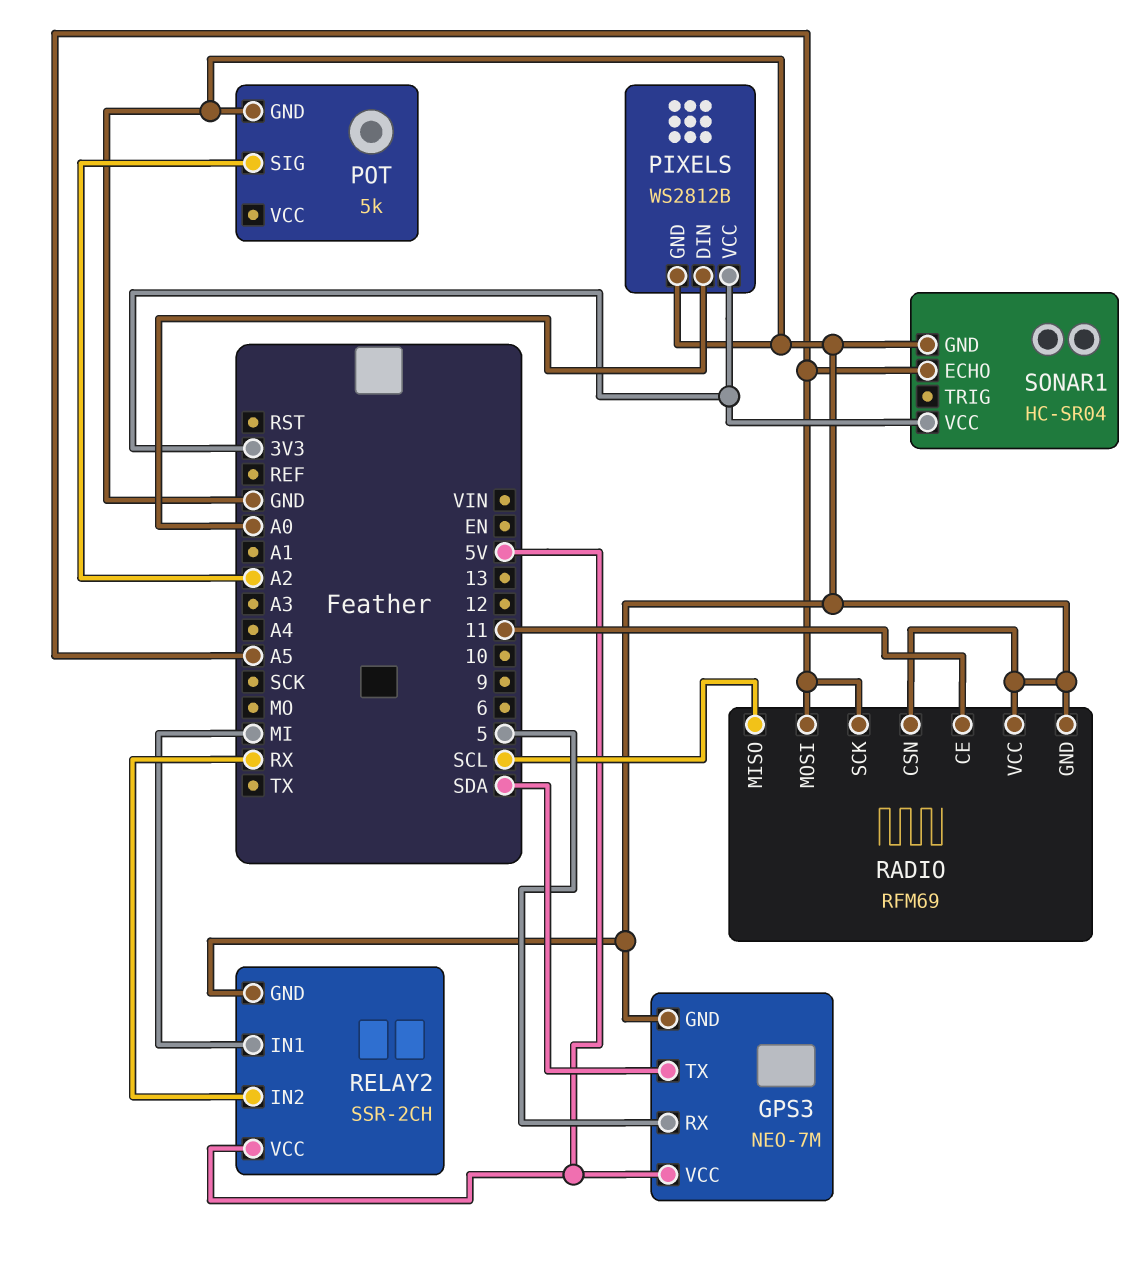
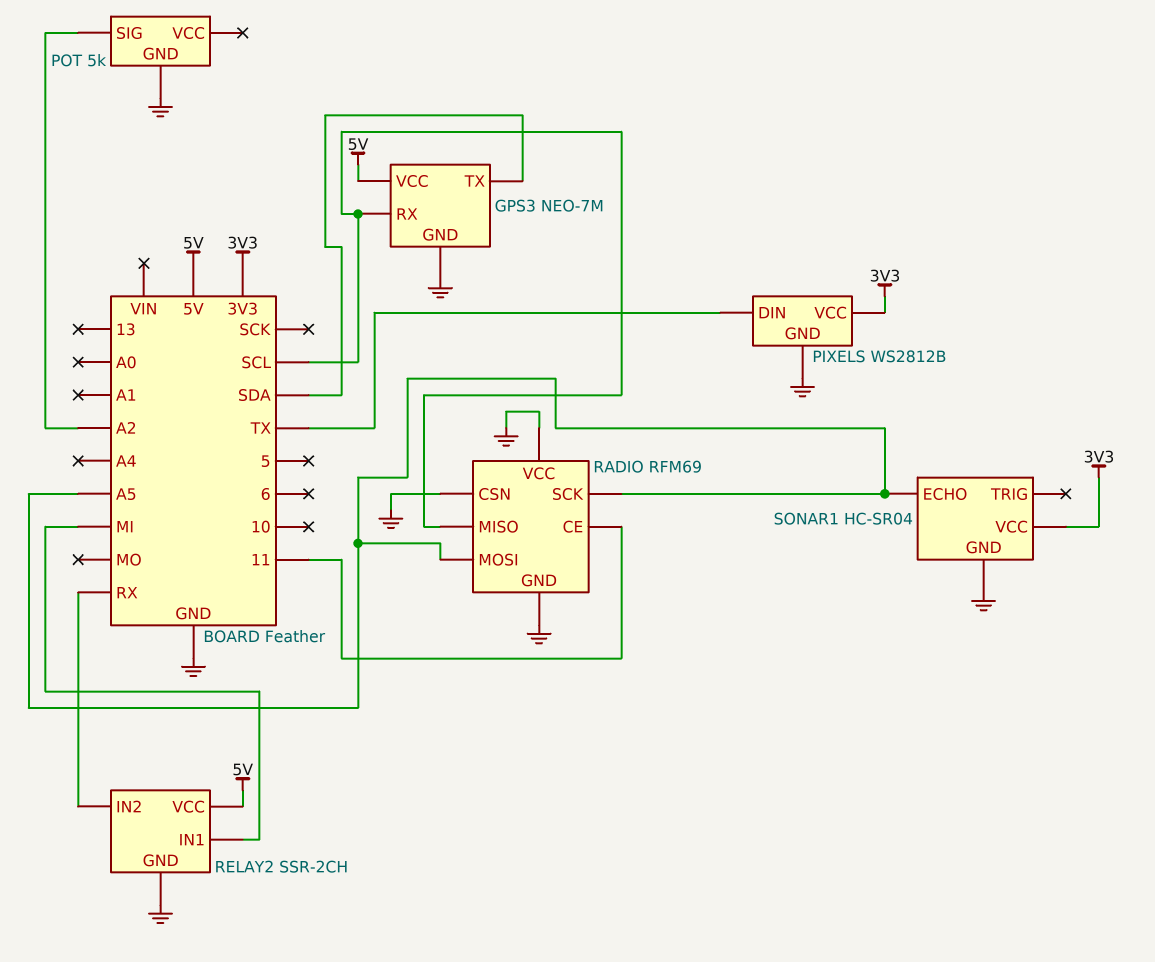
GPS3 pin RX: 5 -> SCL
PIXELS pin DIN: A0 -> TX

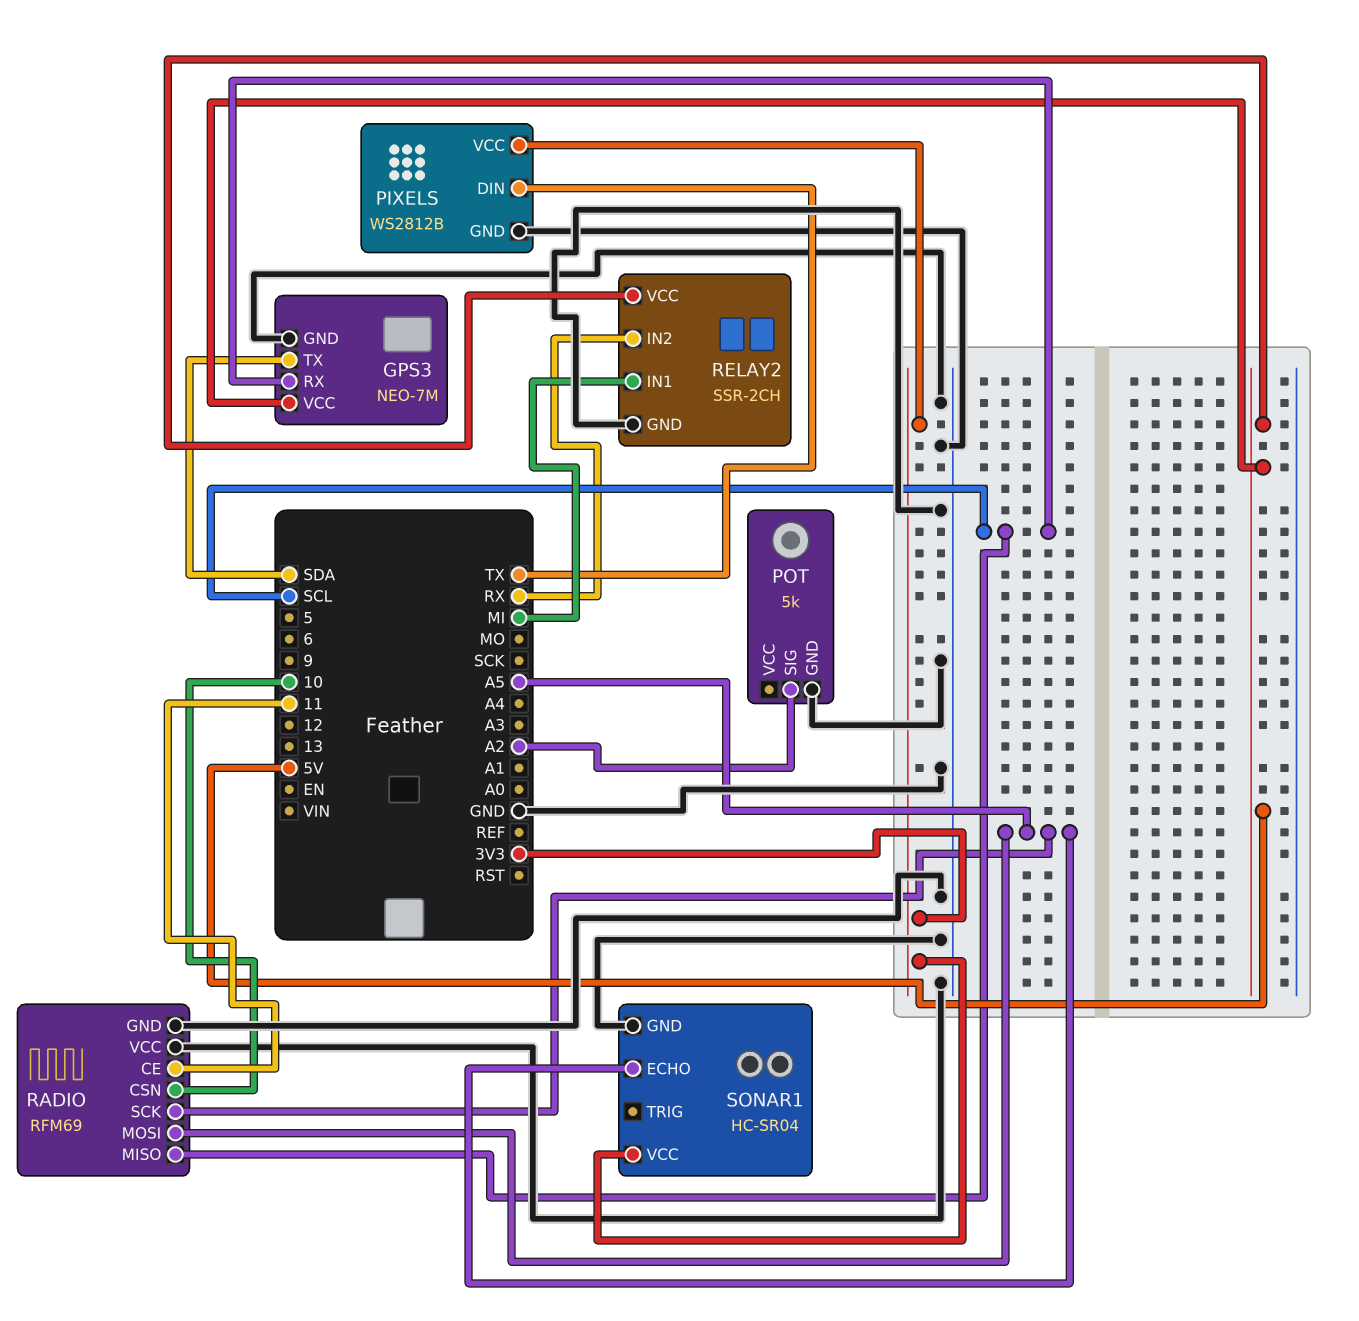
RADIO pin CSN: GND -> 10

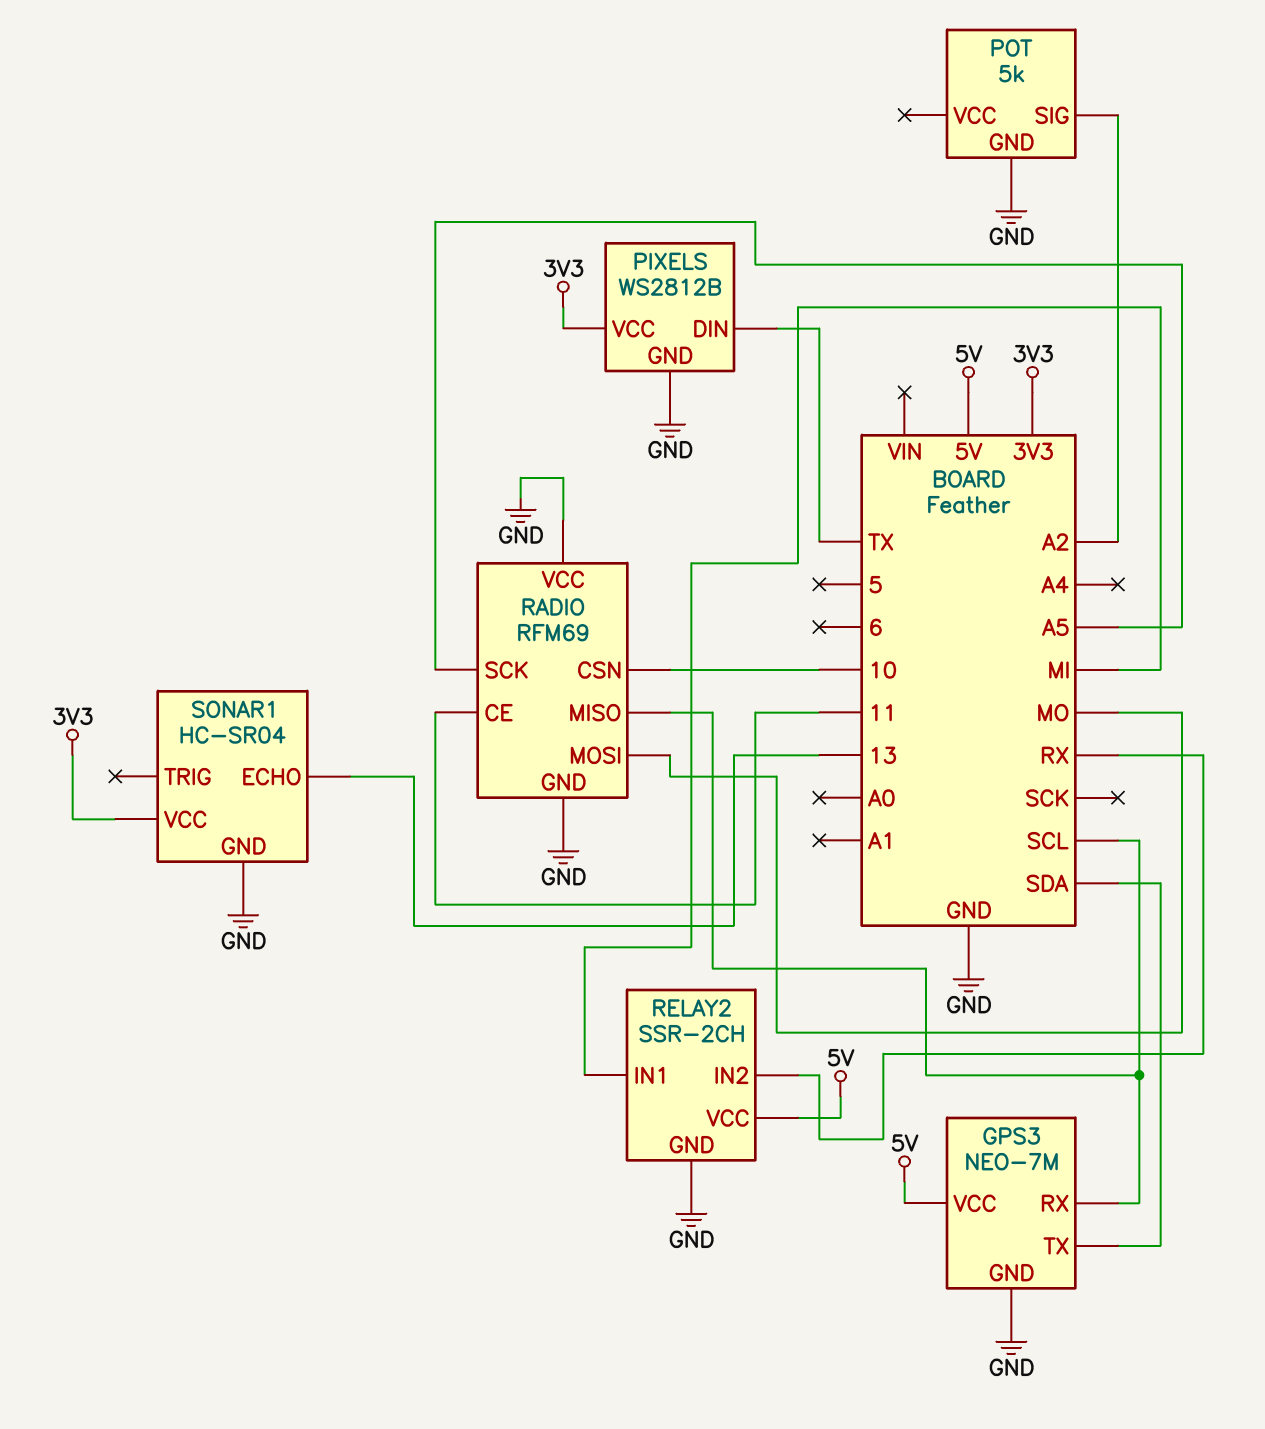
RADIO pin MOSI: A5 -> MO
SONAR1 pin ECHO: A5 -> 13

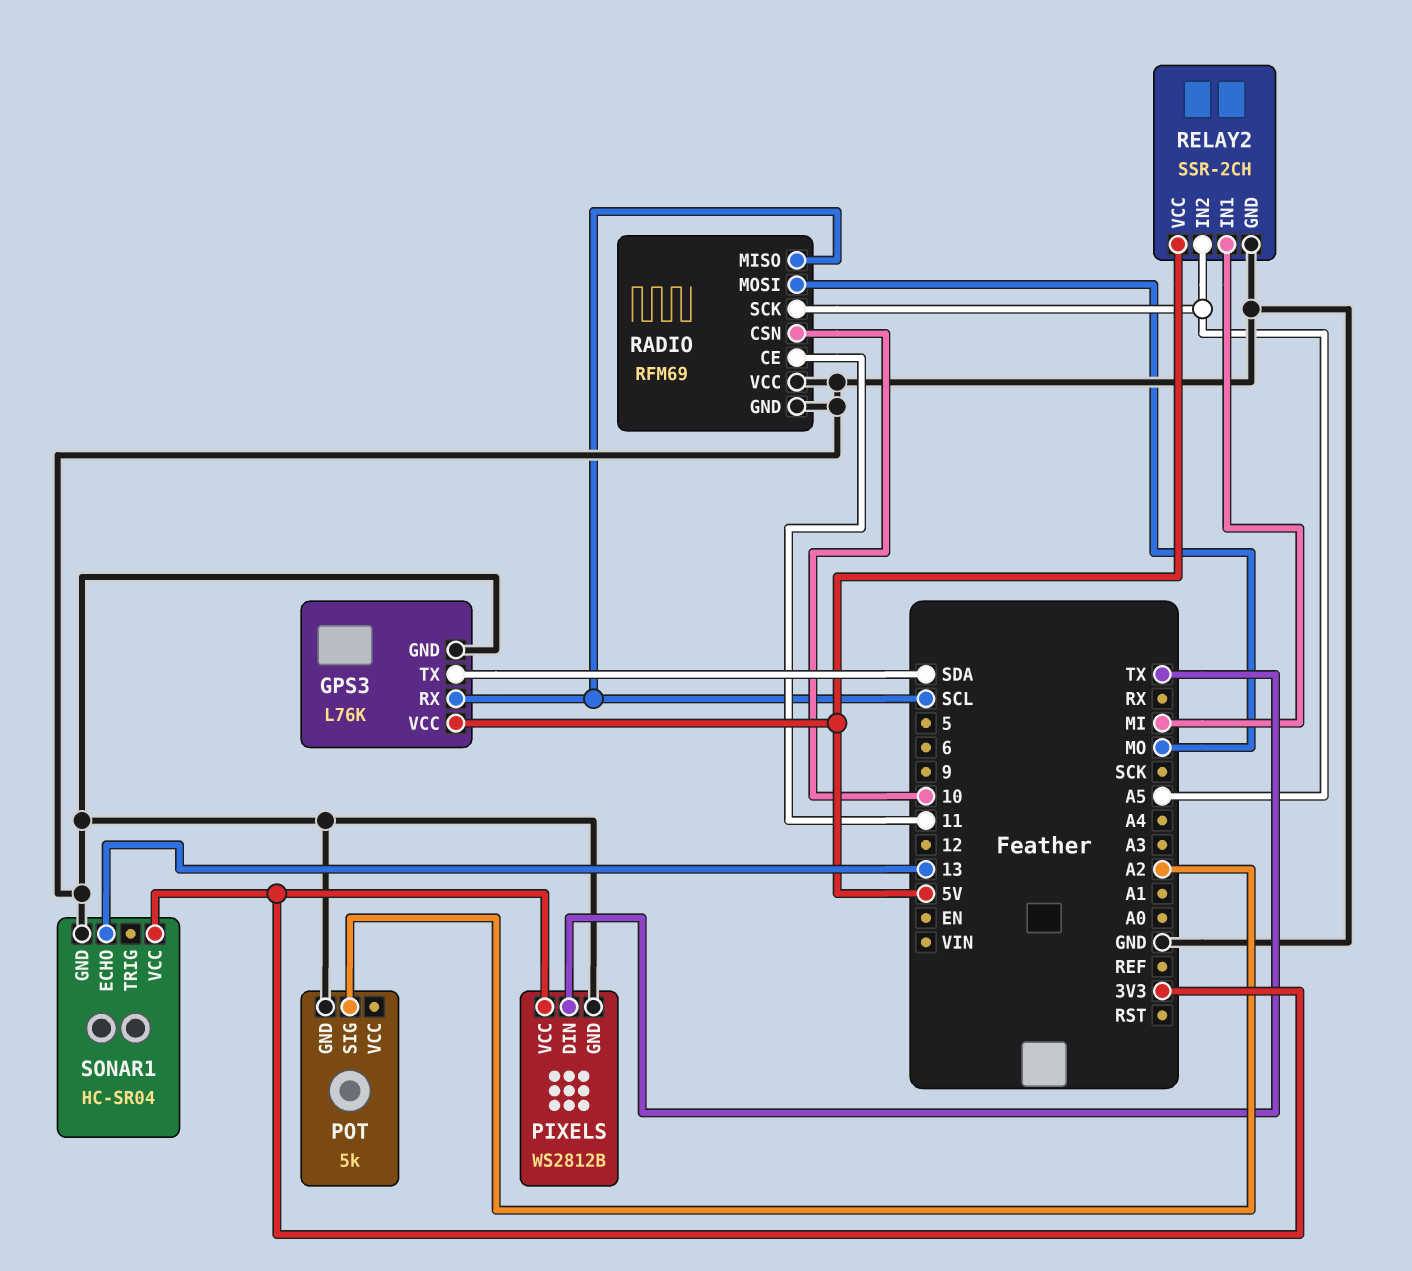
GPS3: NEO-7M -> L76K
RELAY2 pin IN2: RX -> A5

